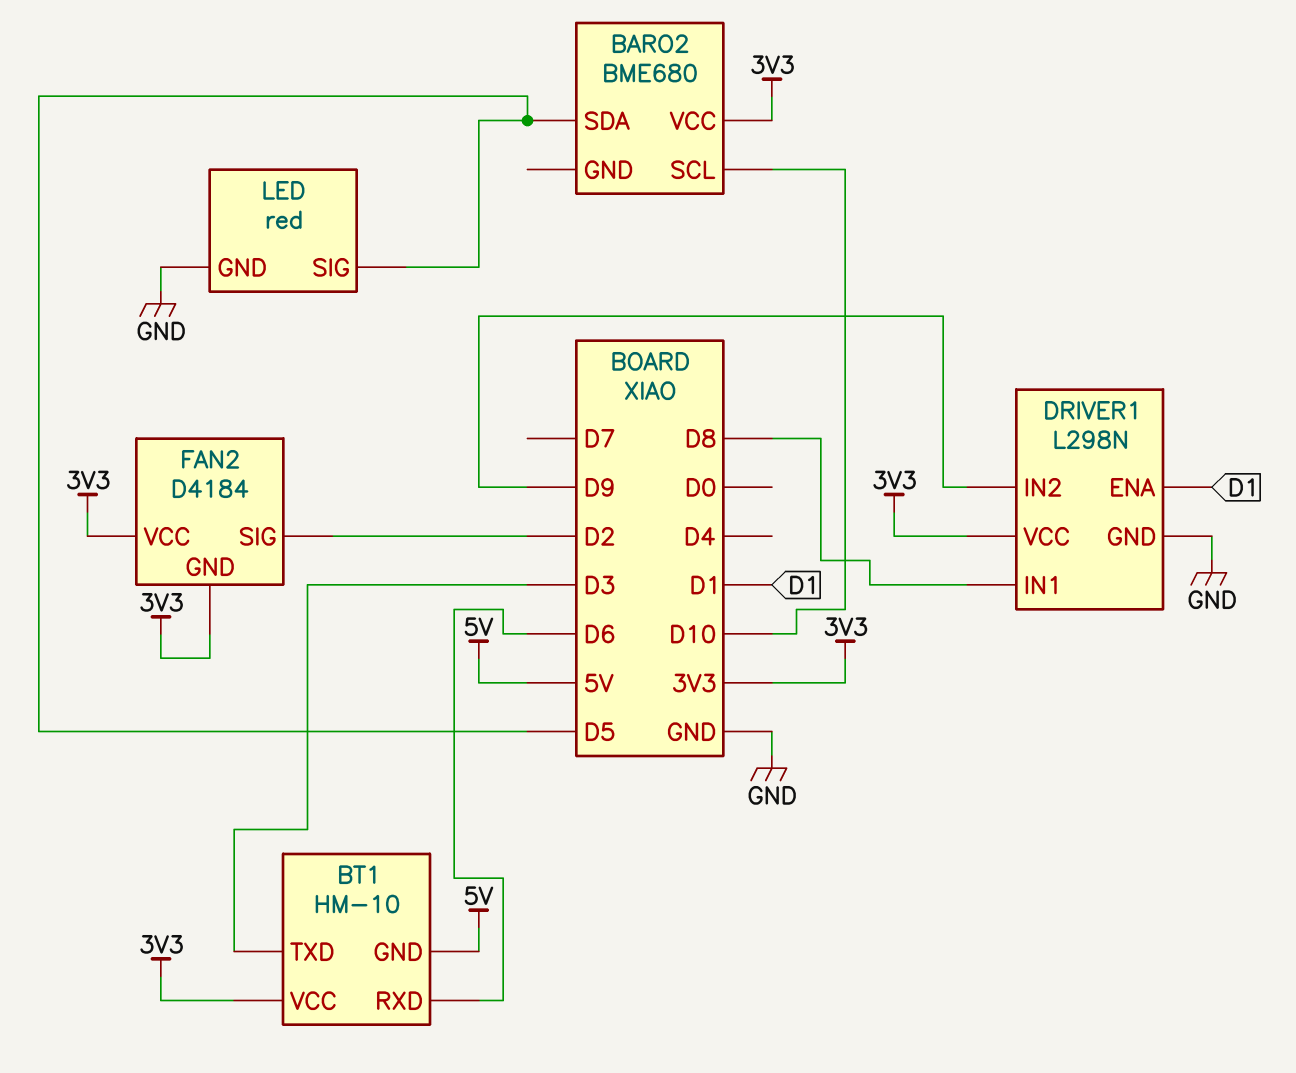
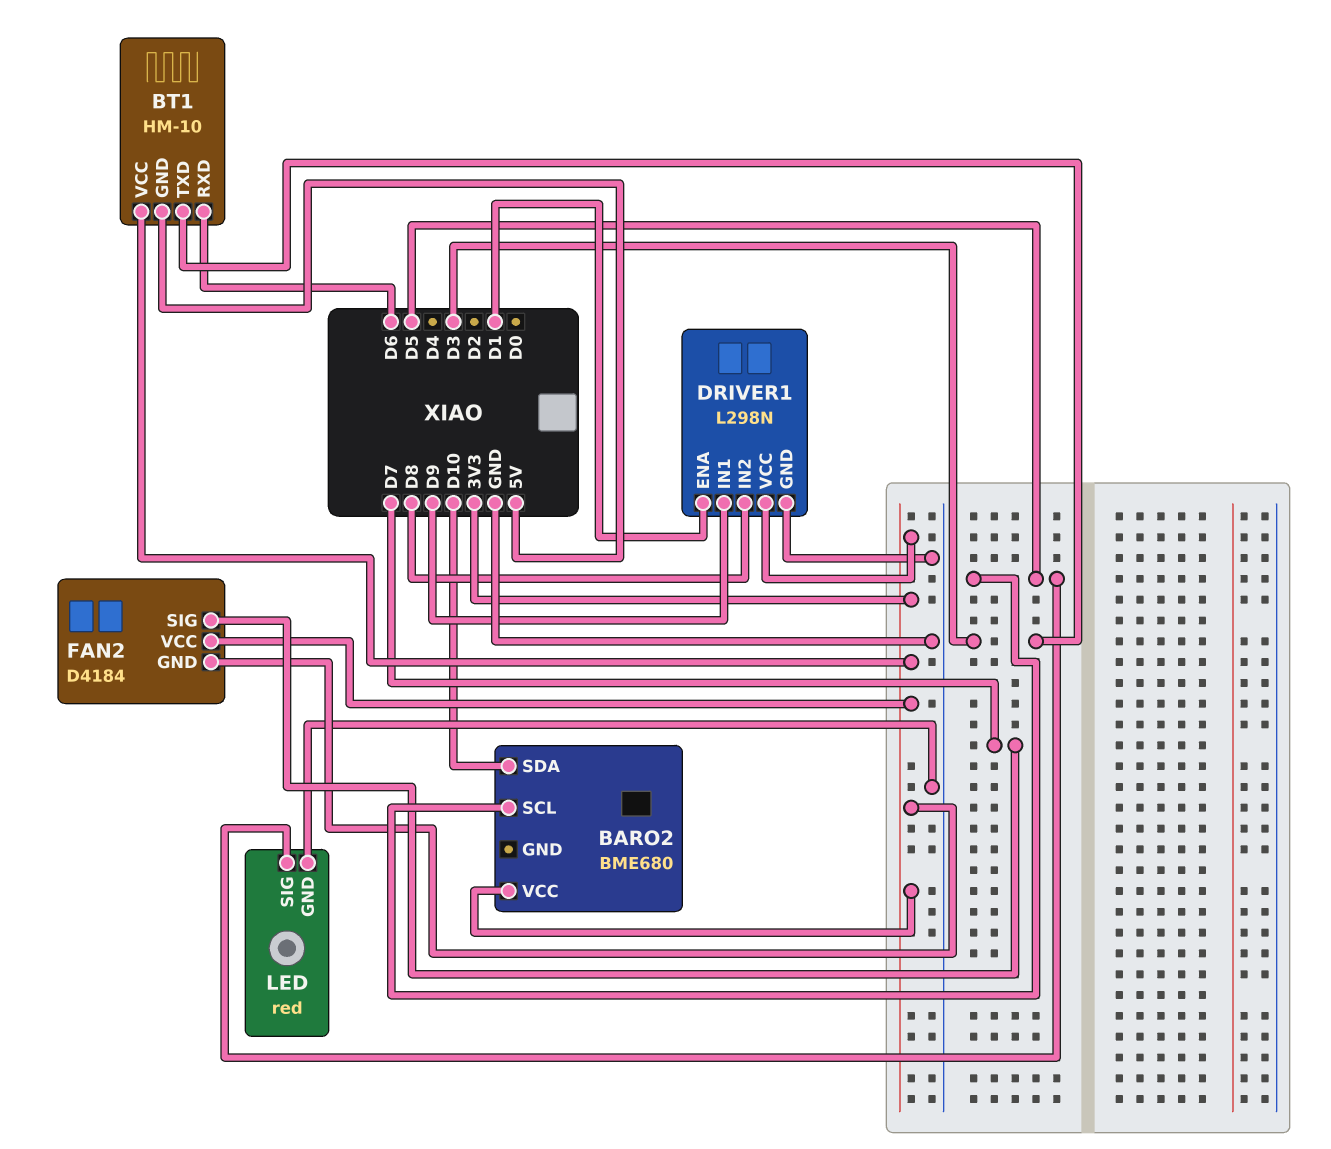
BARO2 pin SCL: D10 -> D5
BARO2 pin SDA: D5 -> D10
DRIVER1 pin IN1: D8 -> D9
DRIVER1 pin IN2: D9 -> D8
FAN2 pin SIG: D2 -> D7

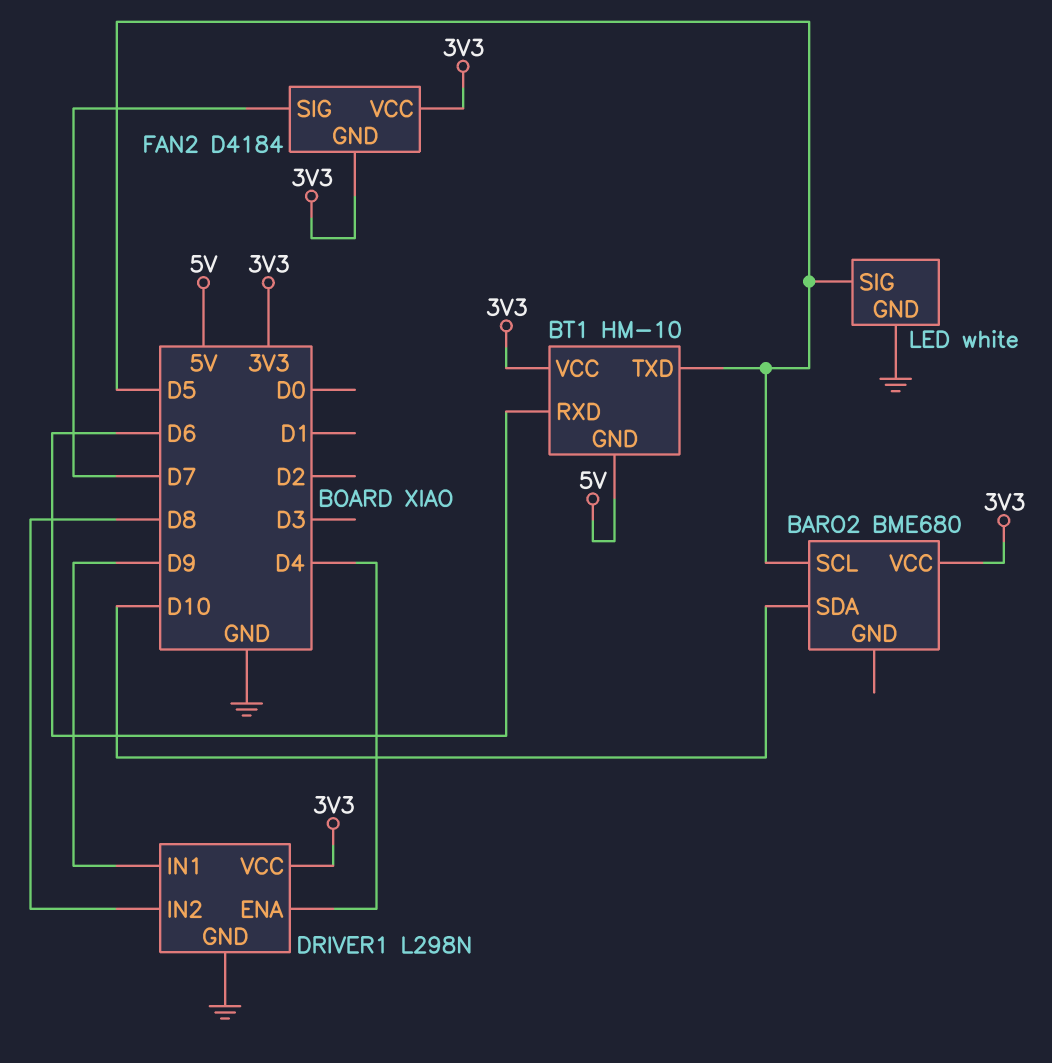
BT1 pin TXD: D3 -> D5
DRIVER1 pin ENA: D1 -> D4
LED: red -> white

